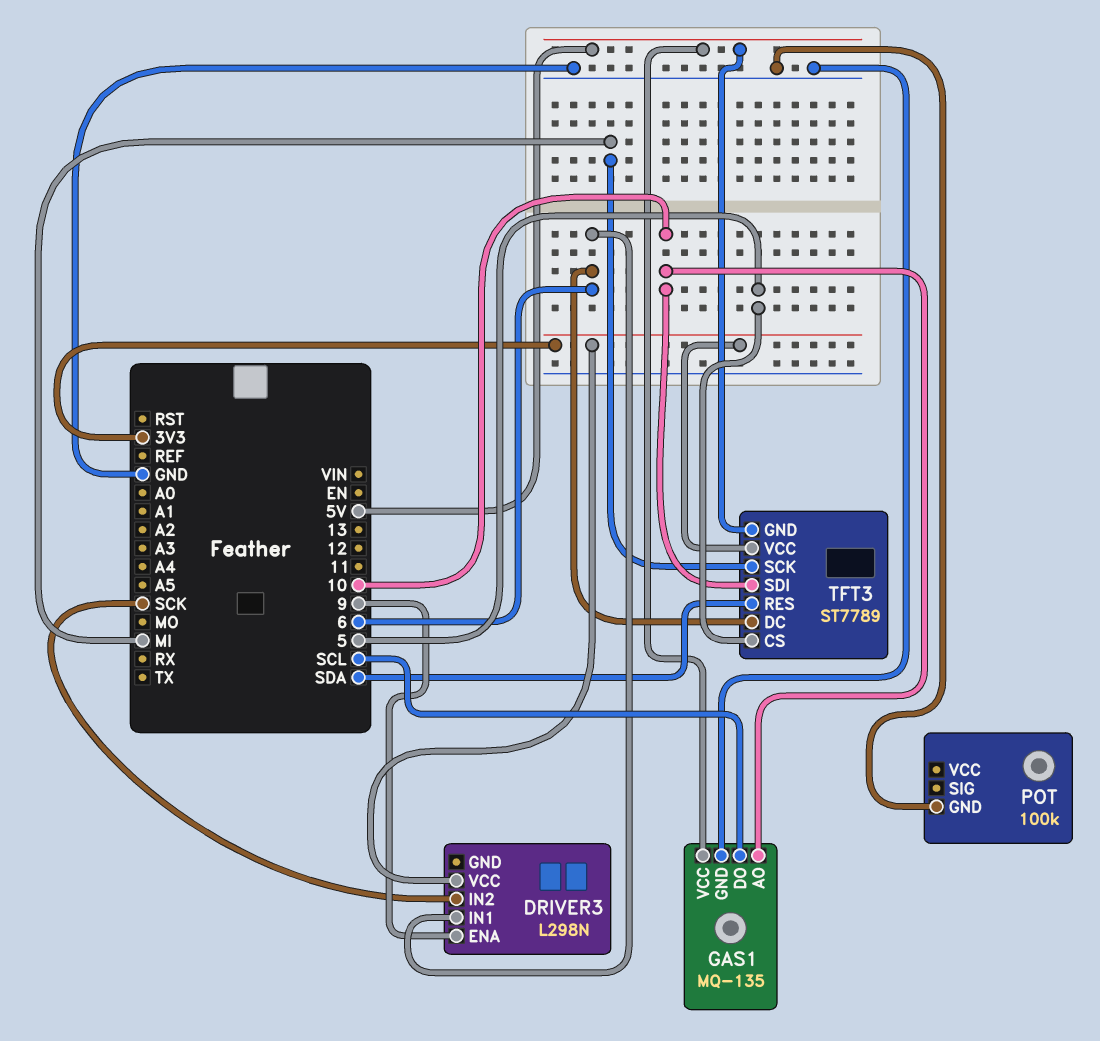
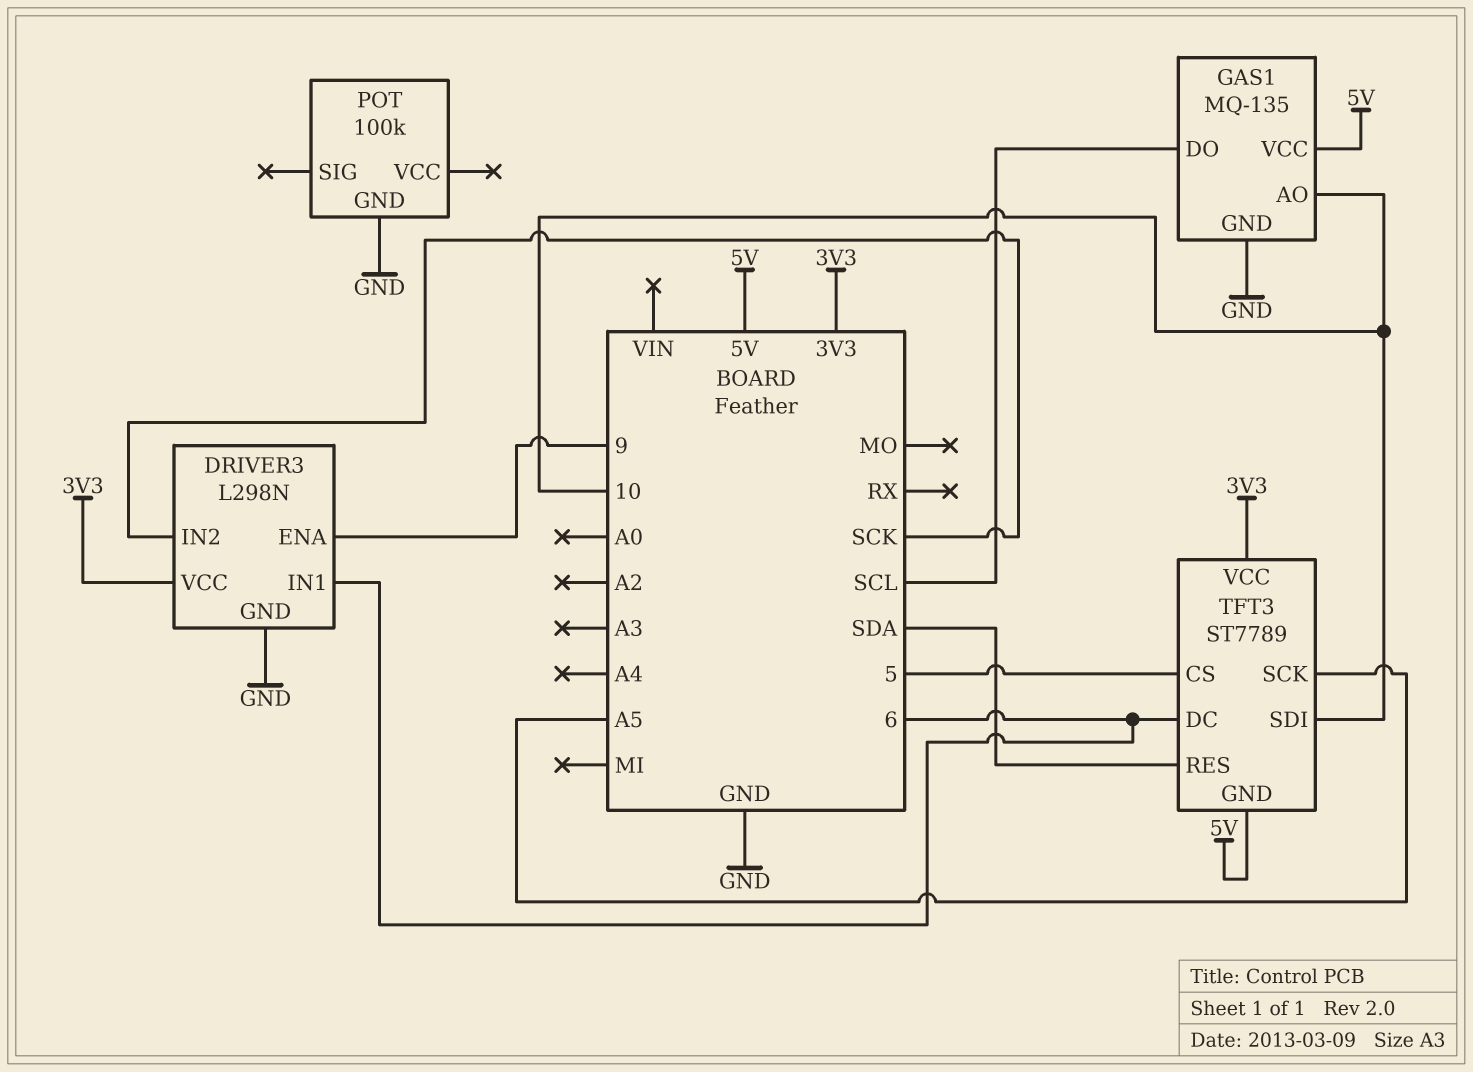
DRIVER3 pin GND: none -> GND
TFT3 pin SCK: MI -> A5

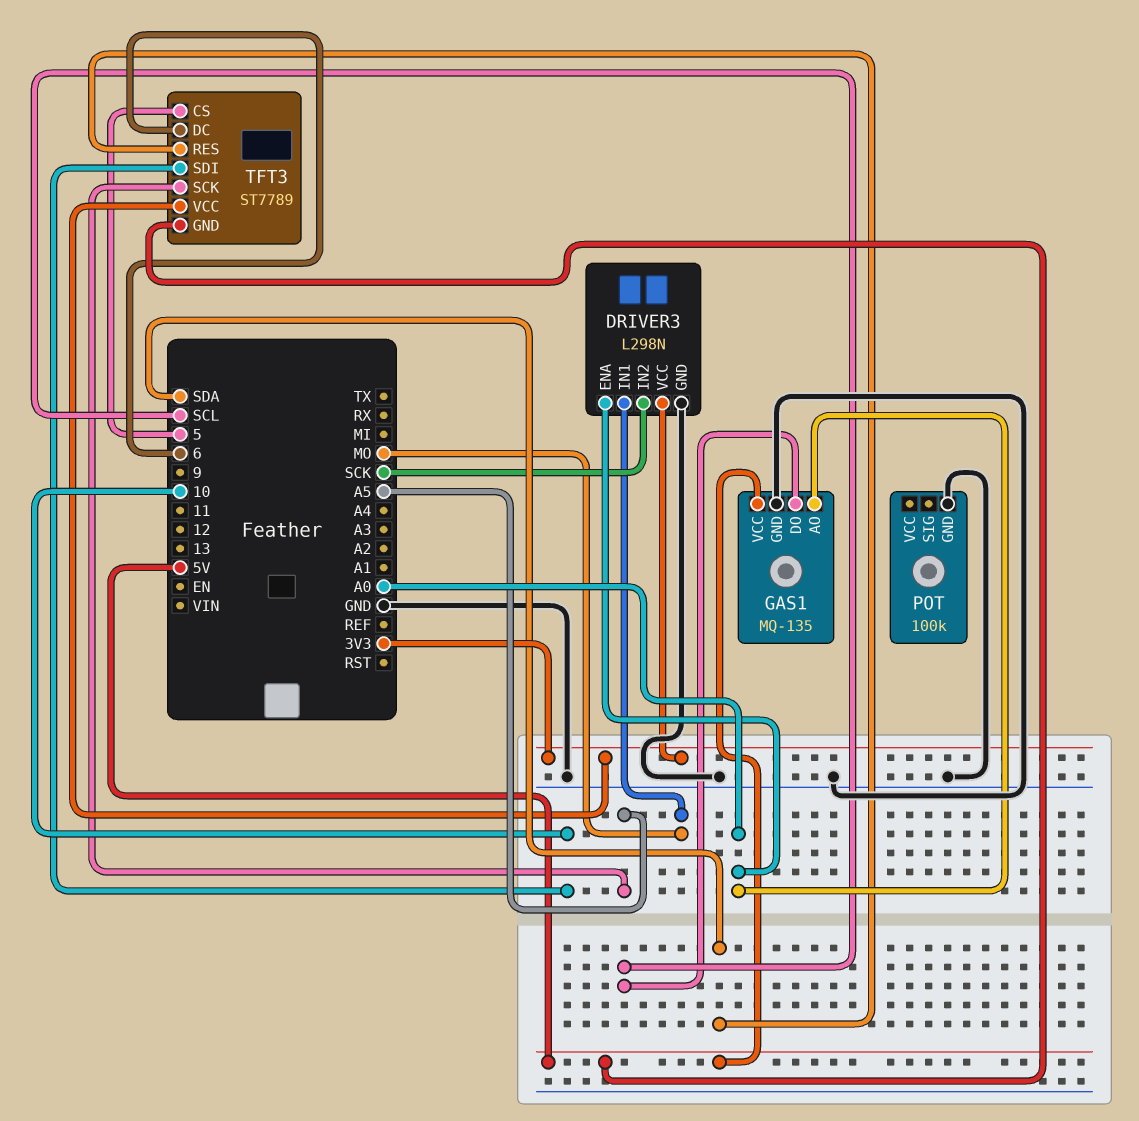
DRIVER3 pin ENA: 9 -> A0
DRIVER3 pin IN1: 6 -> MO
GAS1 pin AO: 10 -> A0

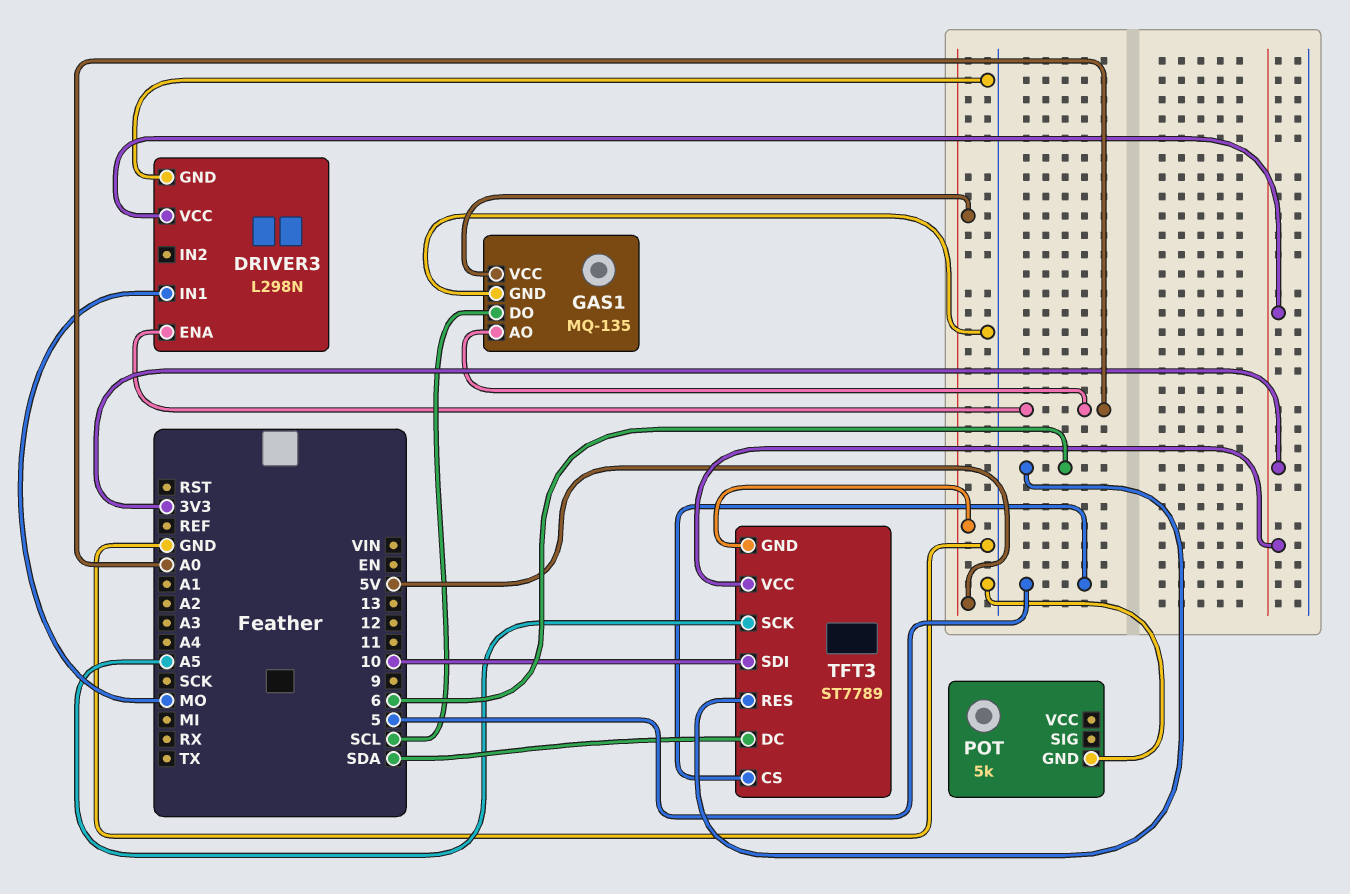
DRIVER3 pin IN2: SCK -> none
POT: 100k -> 5k
TFT3 pin DC: 6 -> SDA
TFT3 pin RES: SDA -> 6

